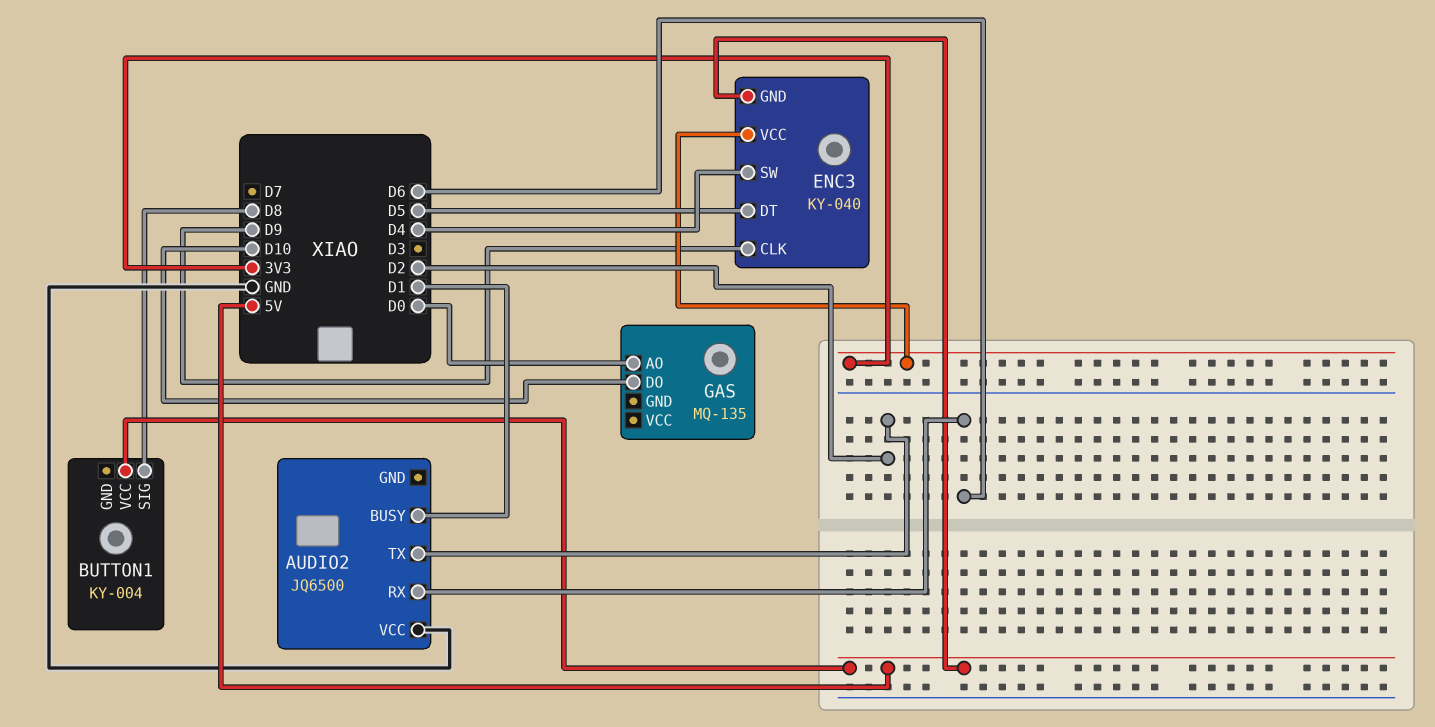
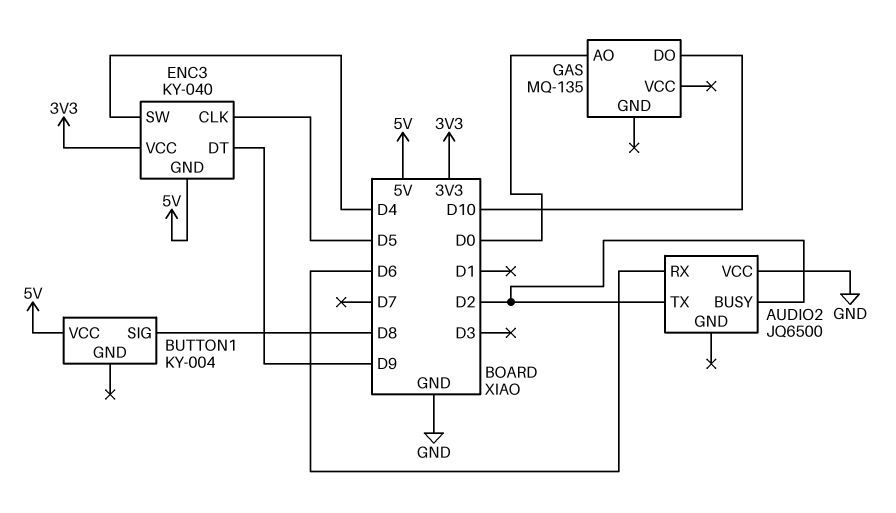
AUDIO2 pin BUSY: D1 -> D2
ENC3 pin CLK: D9 -> D5
ENC3 pin DT: D5 -> D9

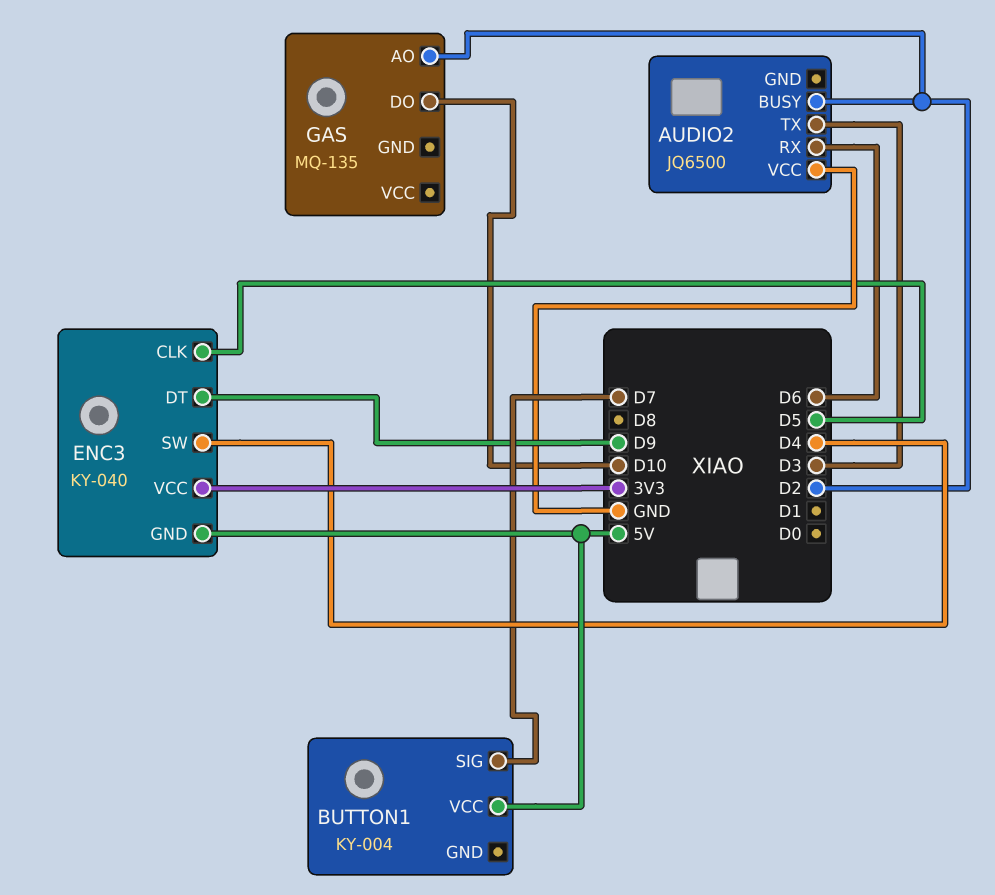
AUDIO2 pin TX: D2 -> D3
BUTTON1 pin SIG: D8 -> D7
GAS pin AO: D0 -> D2

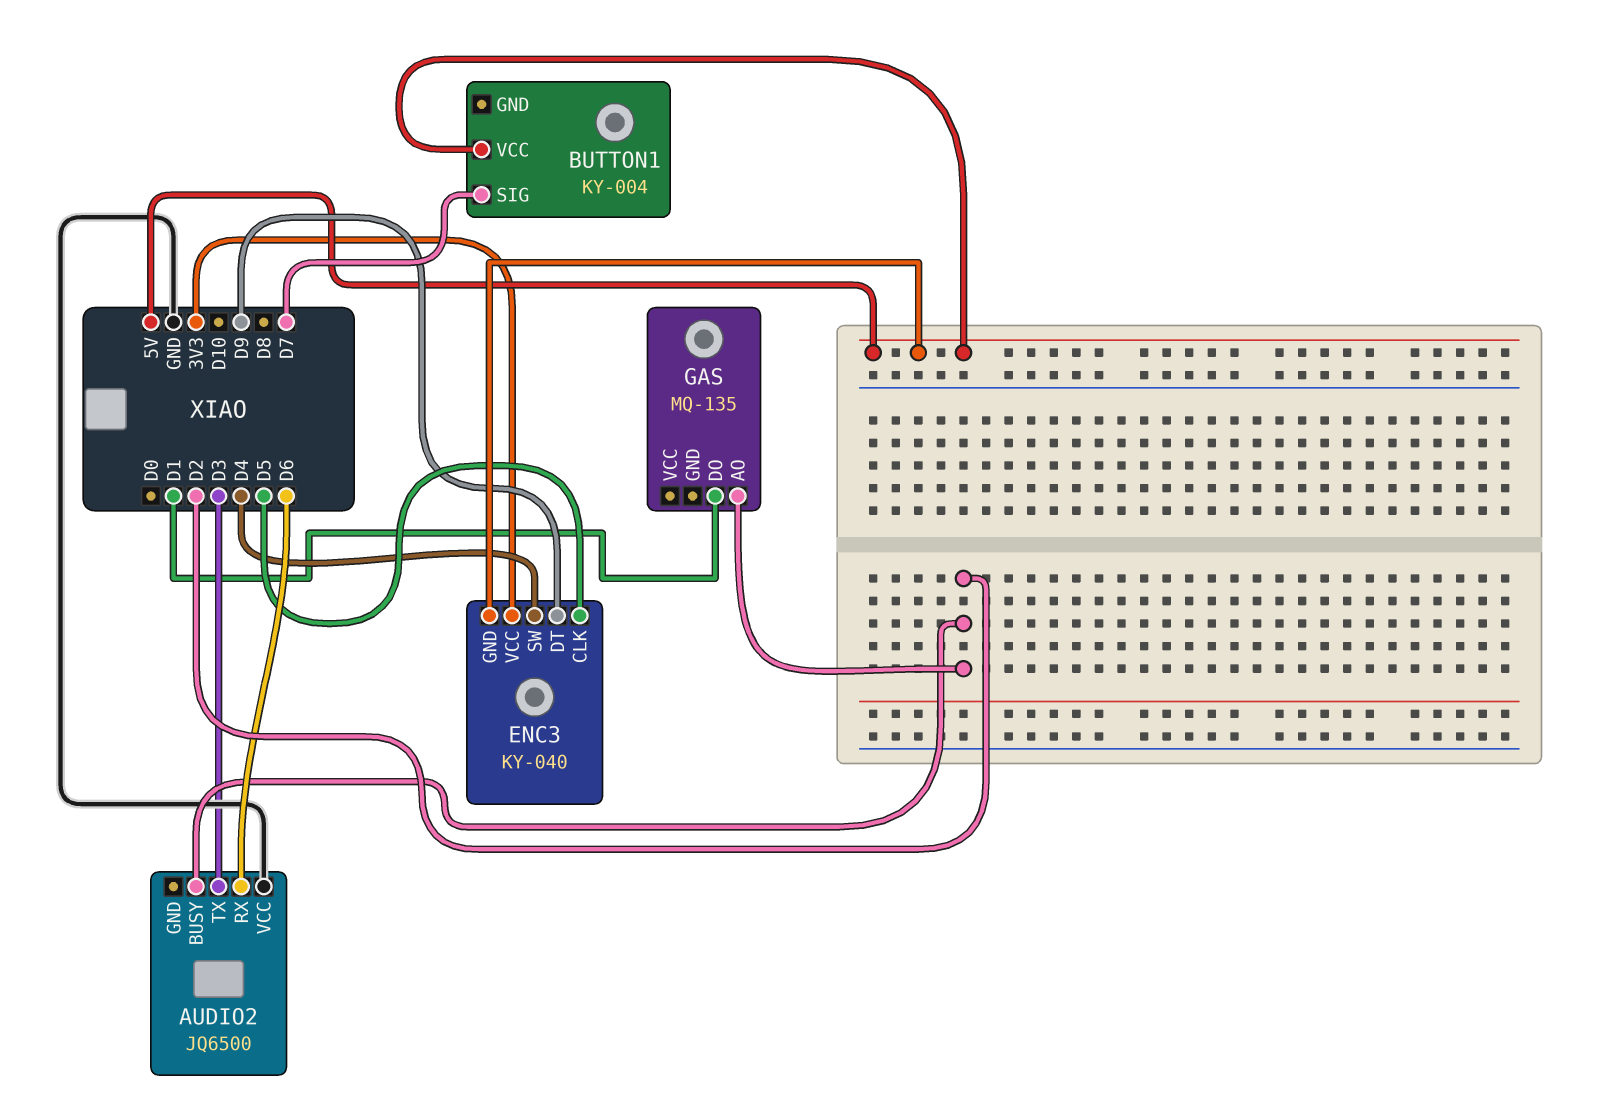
GAS pin DO: D10 -> D1

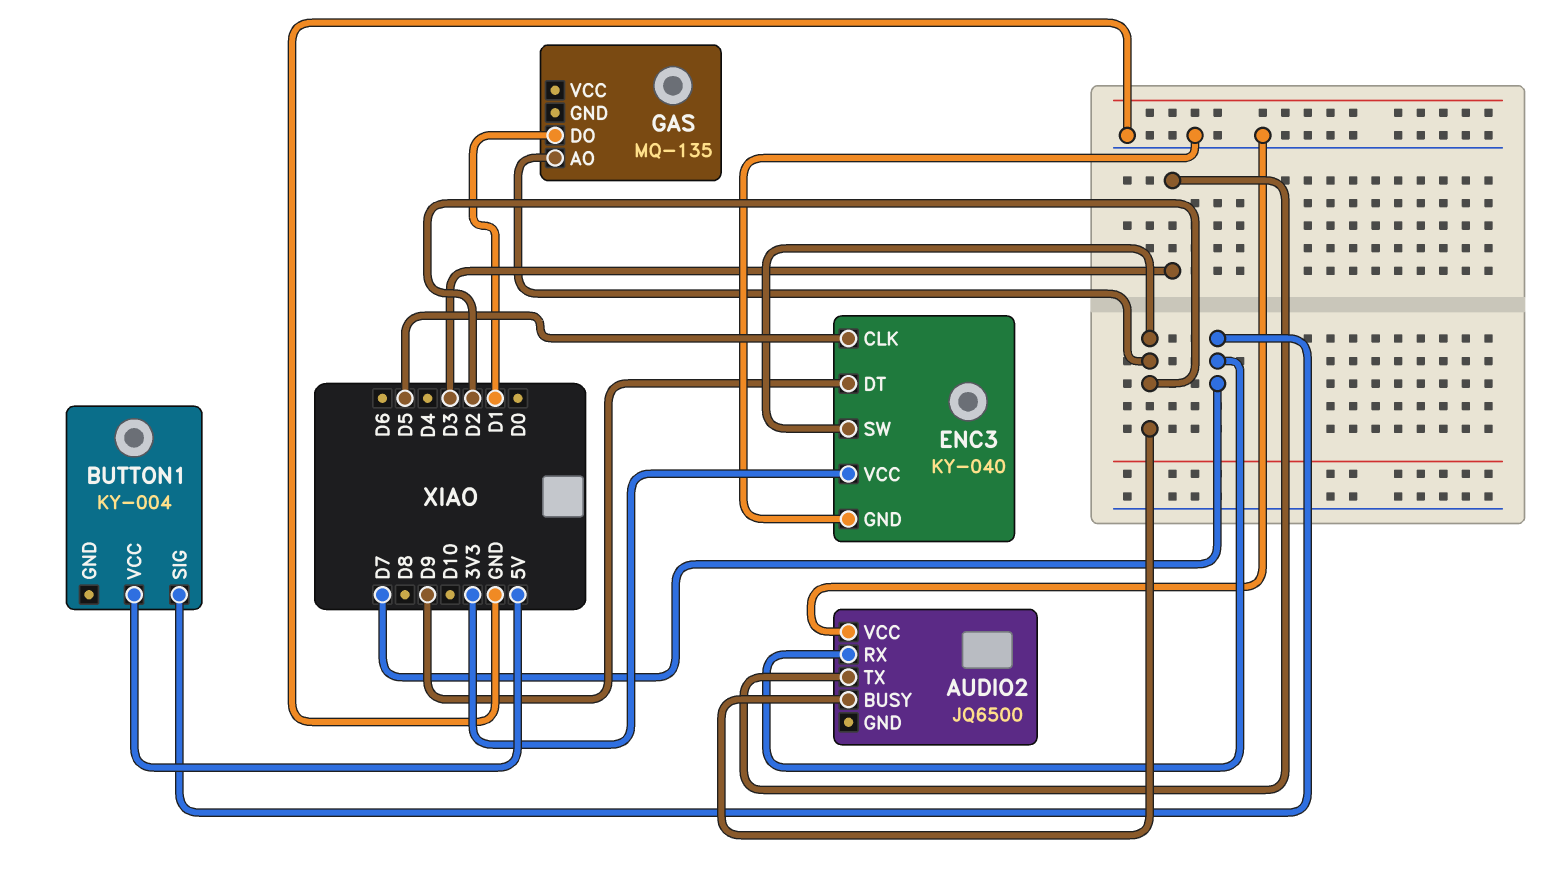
AUDIO2 pin RX: D6 -> D7
ENC3 pin GND: 5V -> GND
ENC3 pin SW: D4 -> D2

